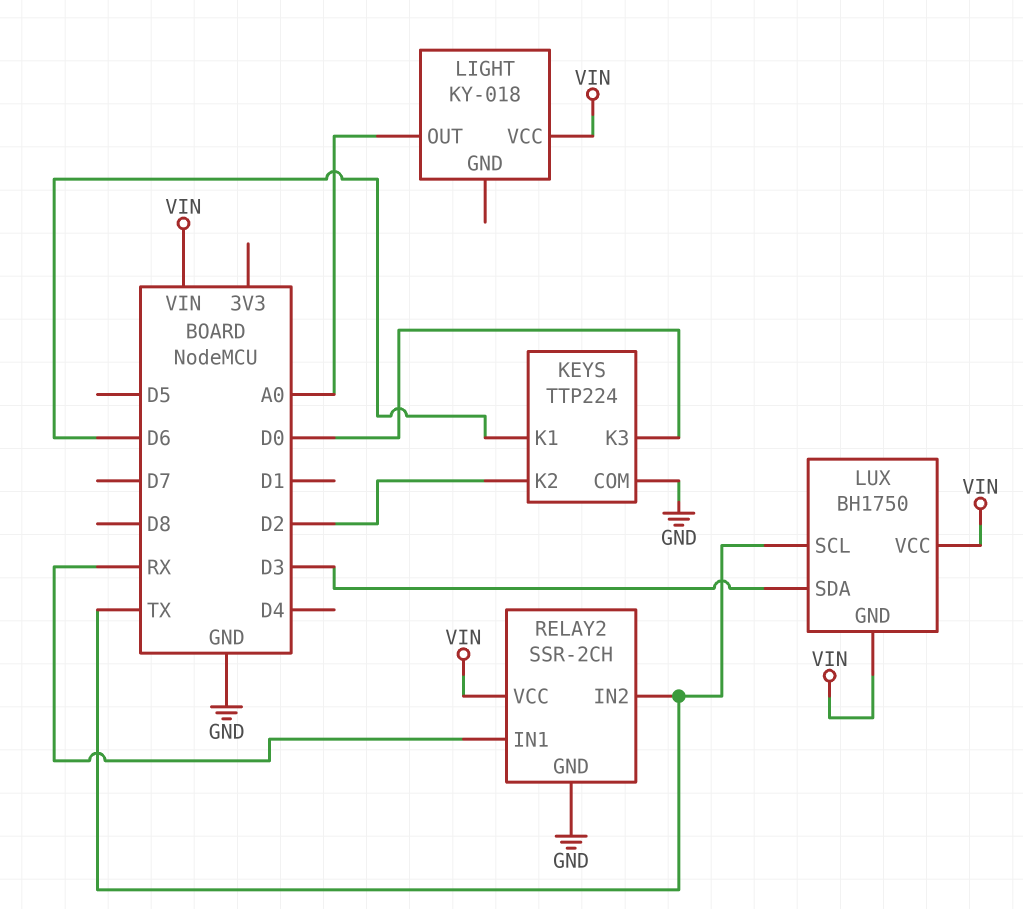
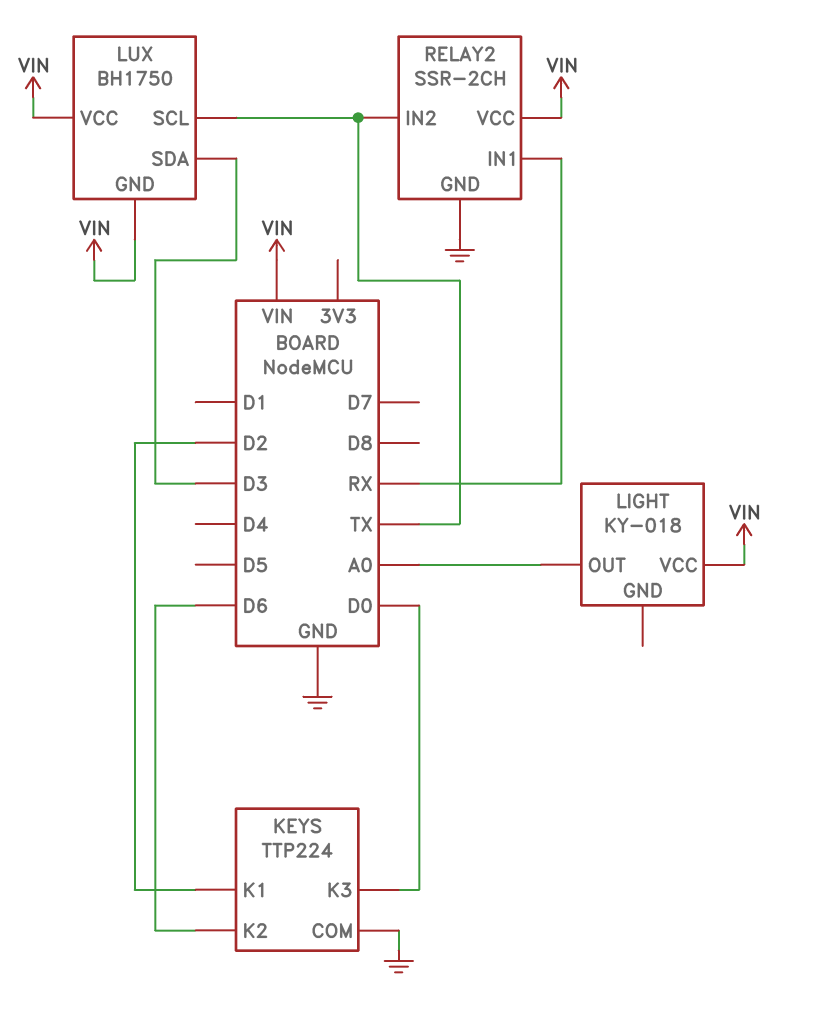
KEYS pin K1: D6 -> D2
KEYS pin K2: D2 -> D6

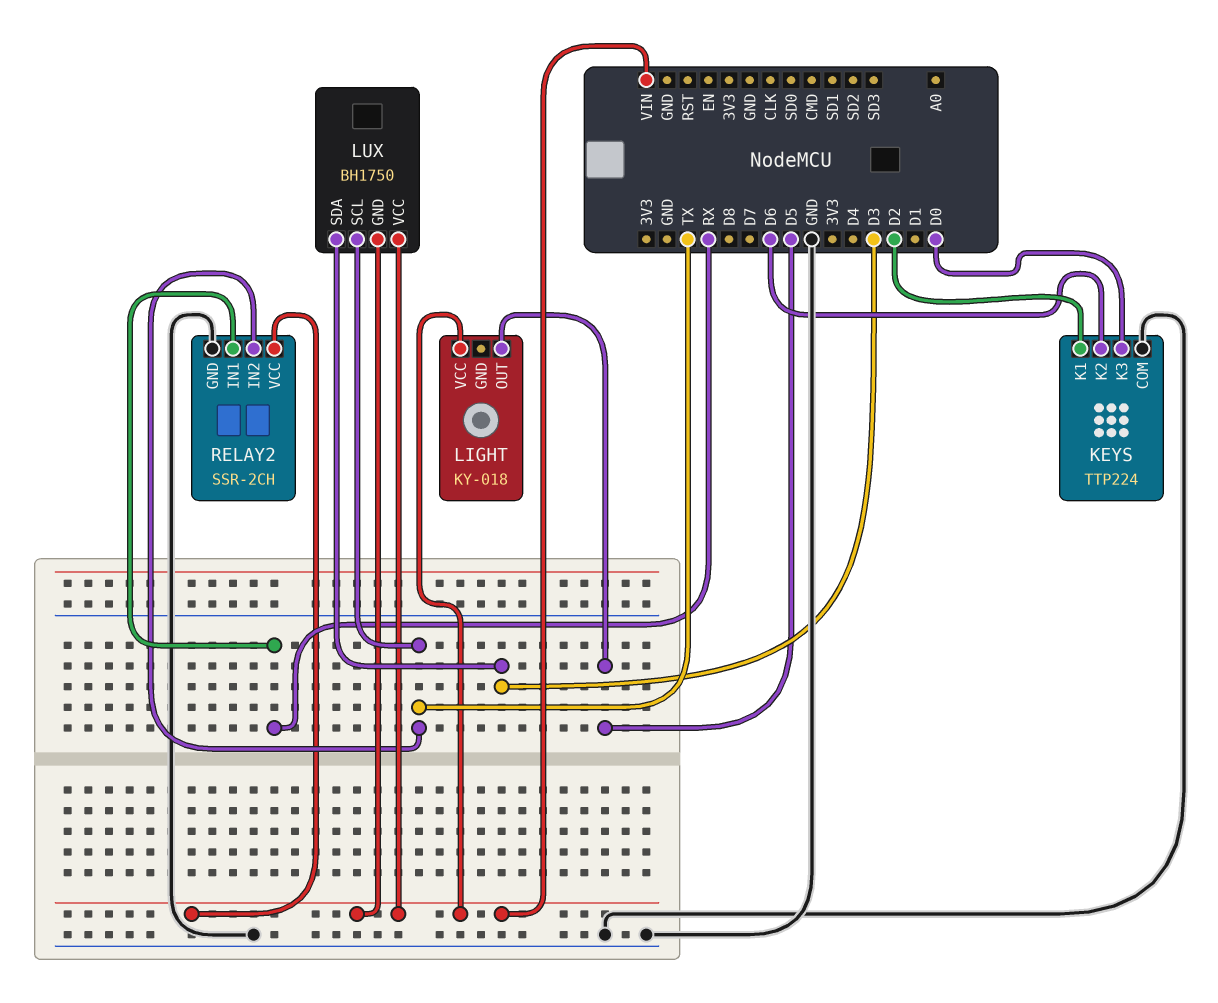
LIGHT pin OUT: A0 -> D5

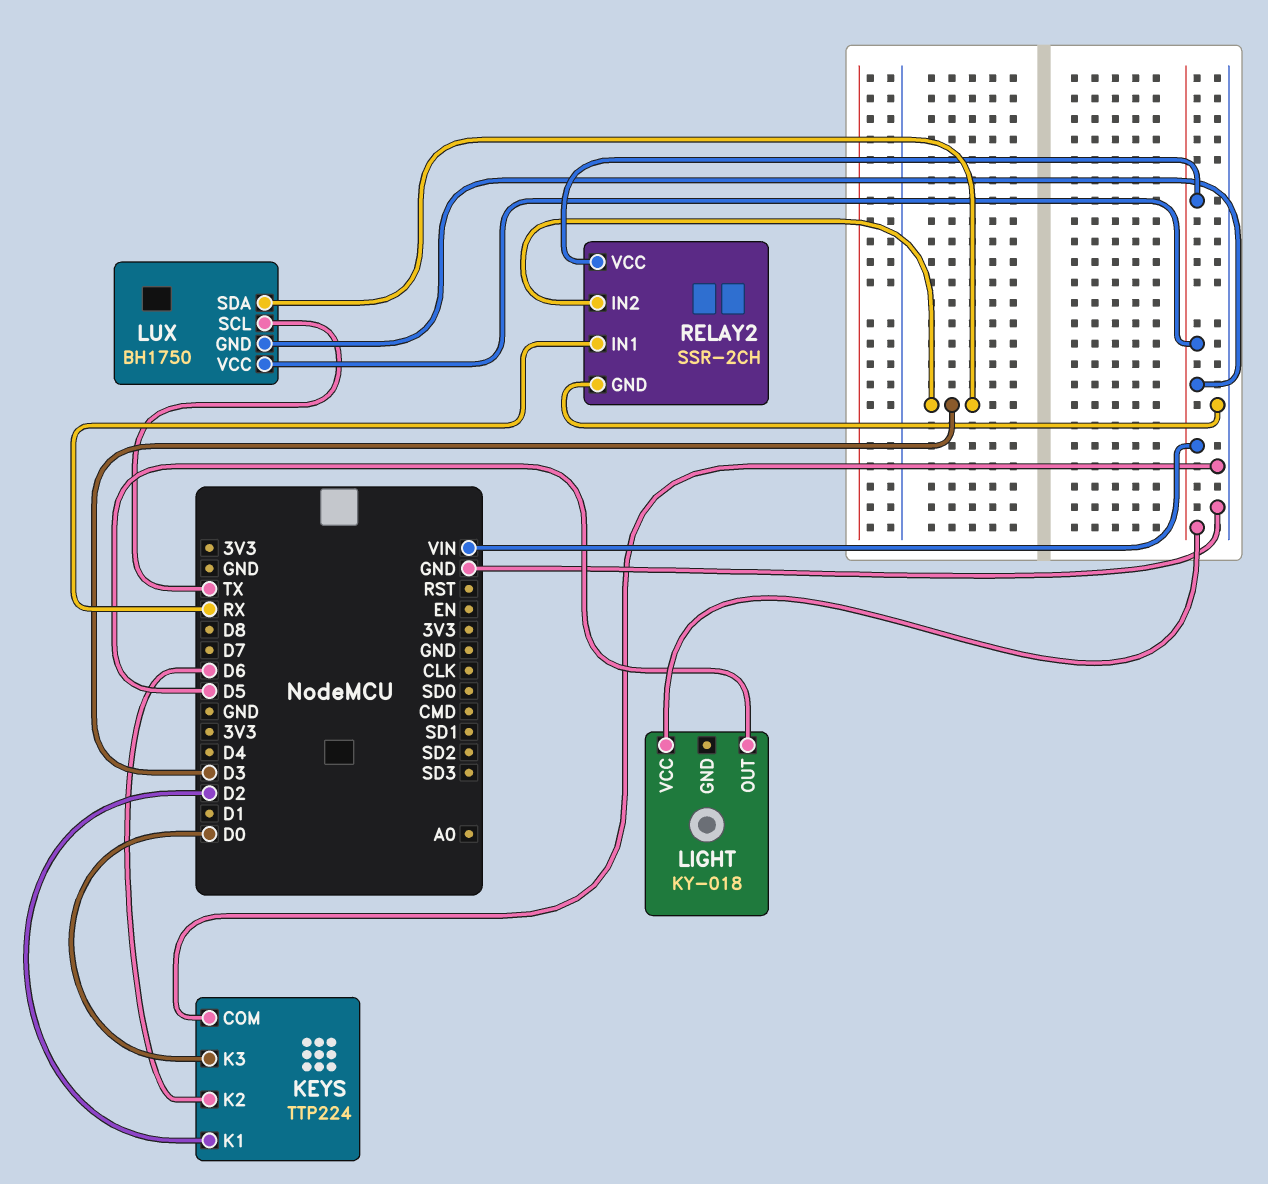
RELAY2 pin IN2: TX -> D3

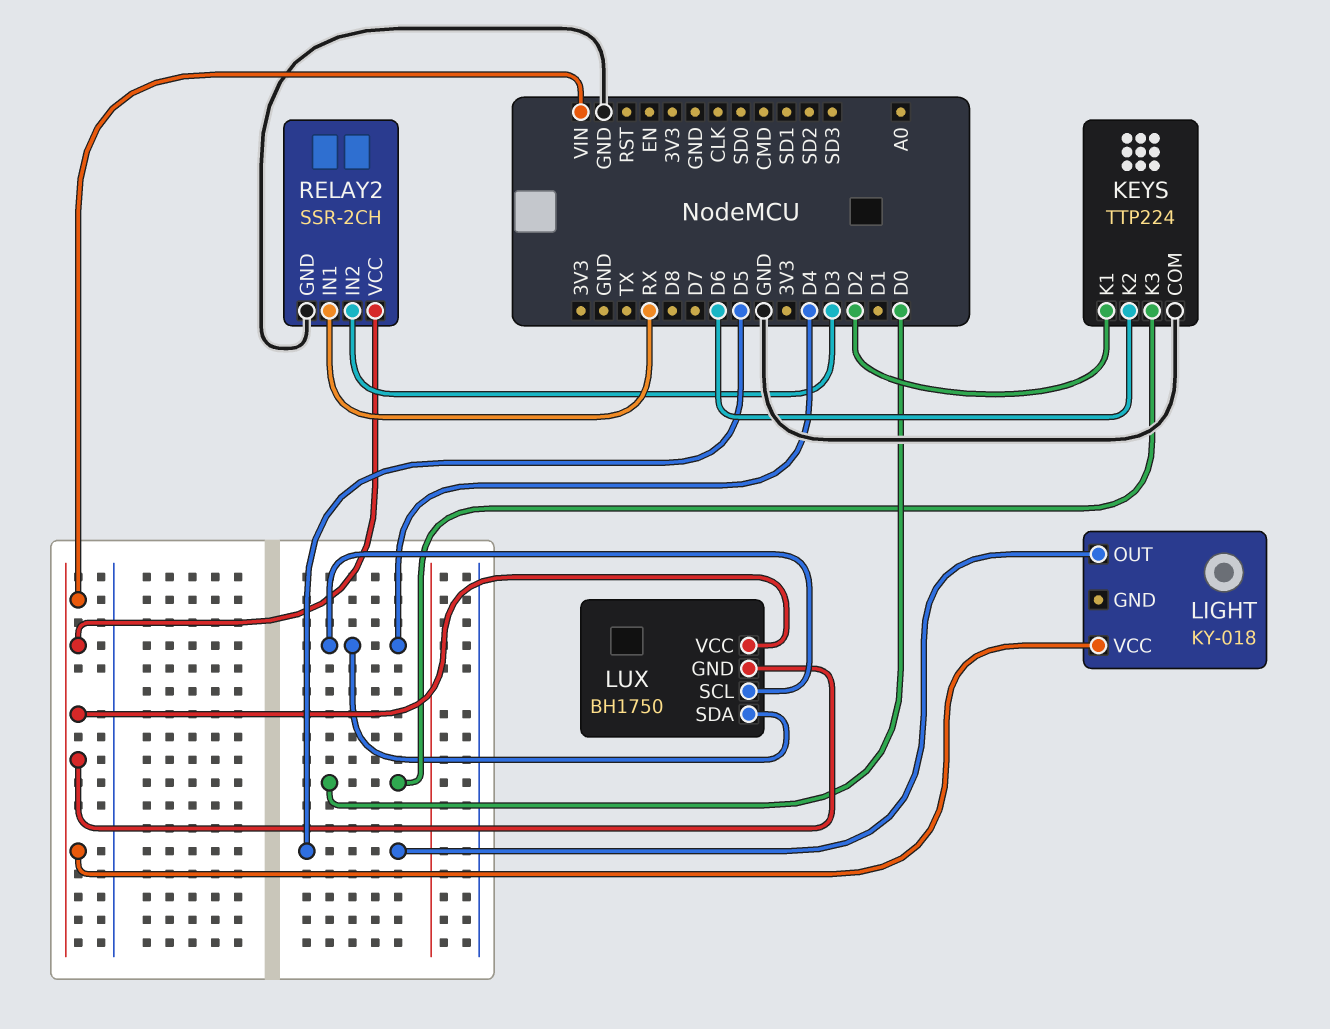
LUX pin SCL: TX -> D4
LUX pin SDA: D3 -> D4

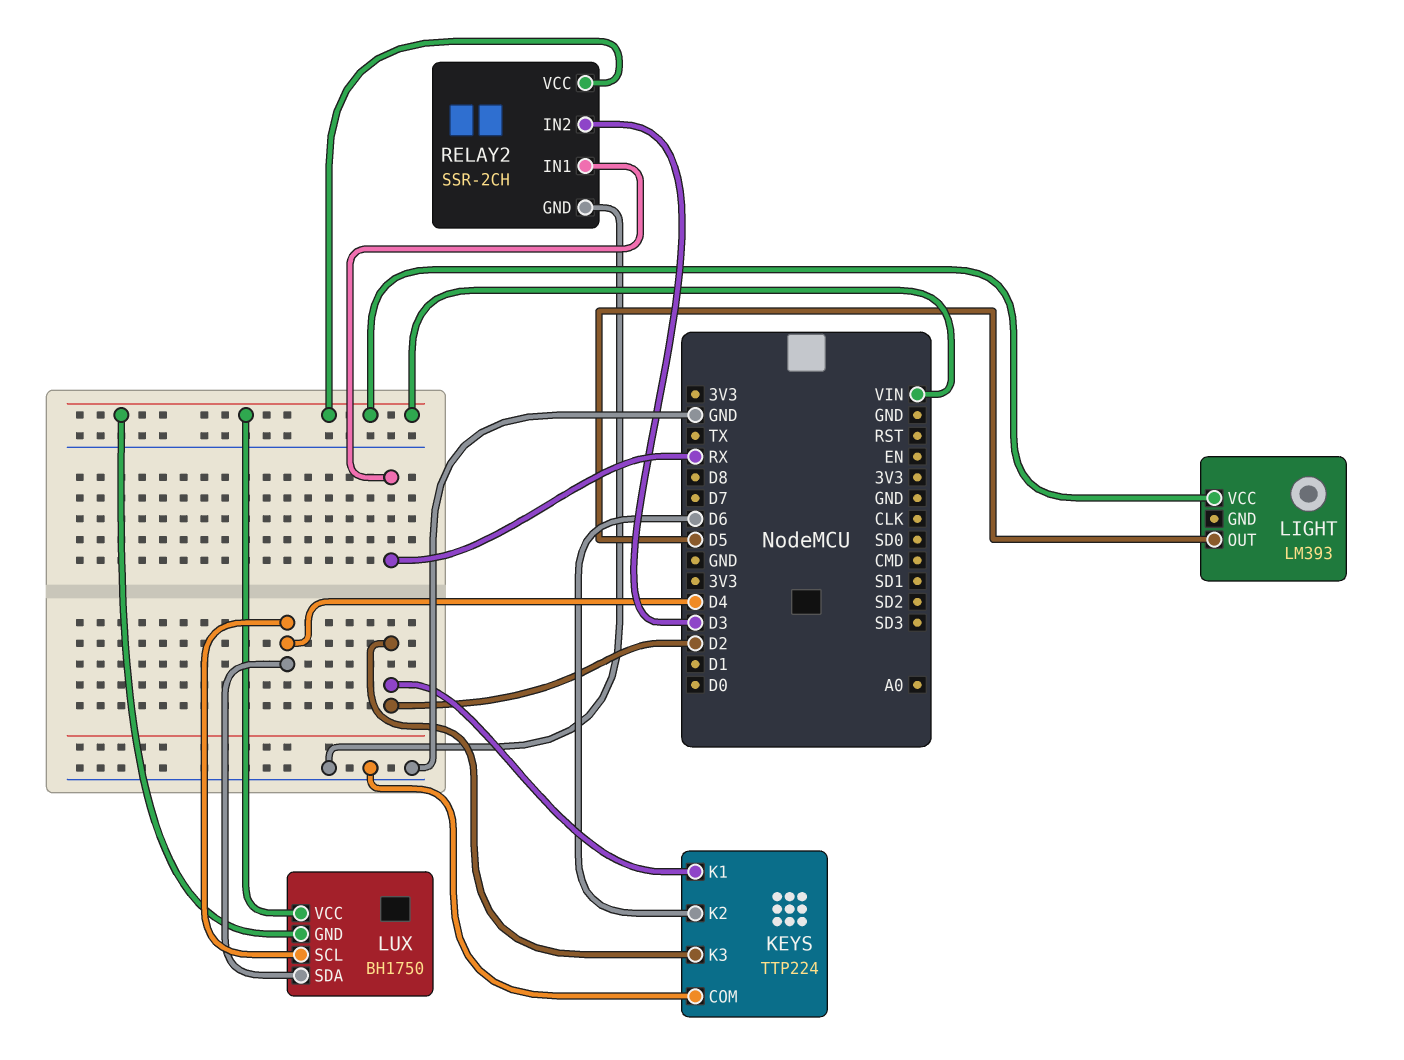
KEYS pin K3: D0 -> D2
LIGHT: KY-018 -> LM393

